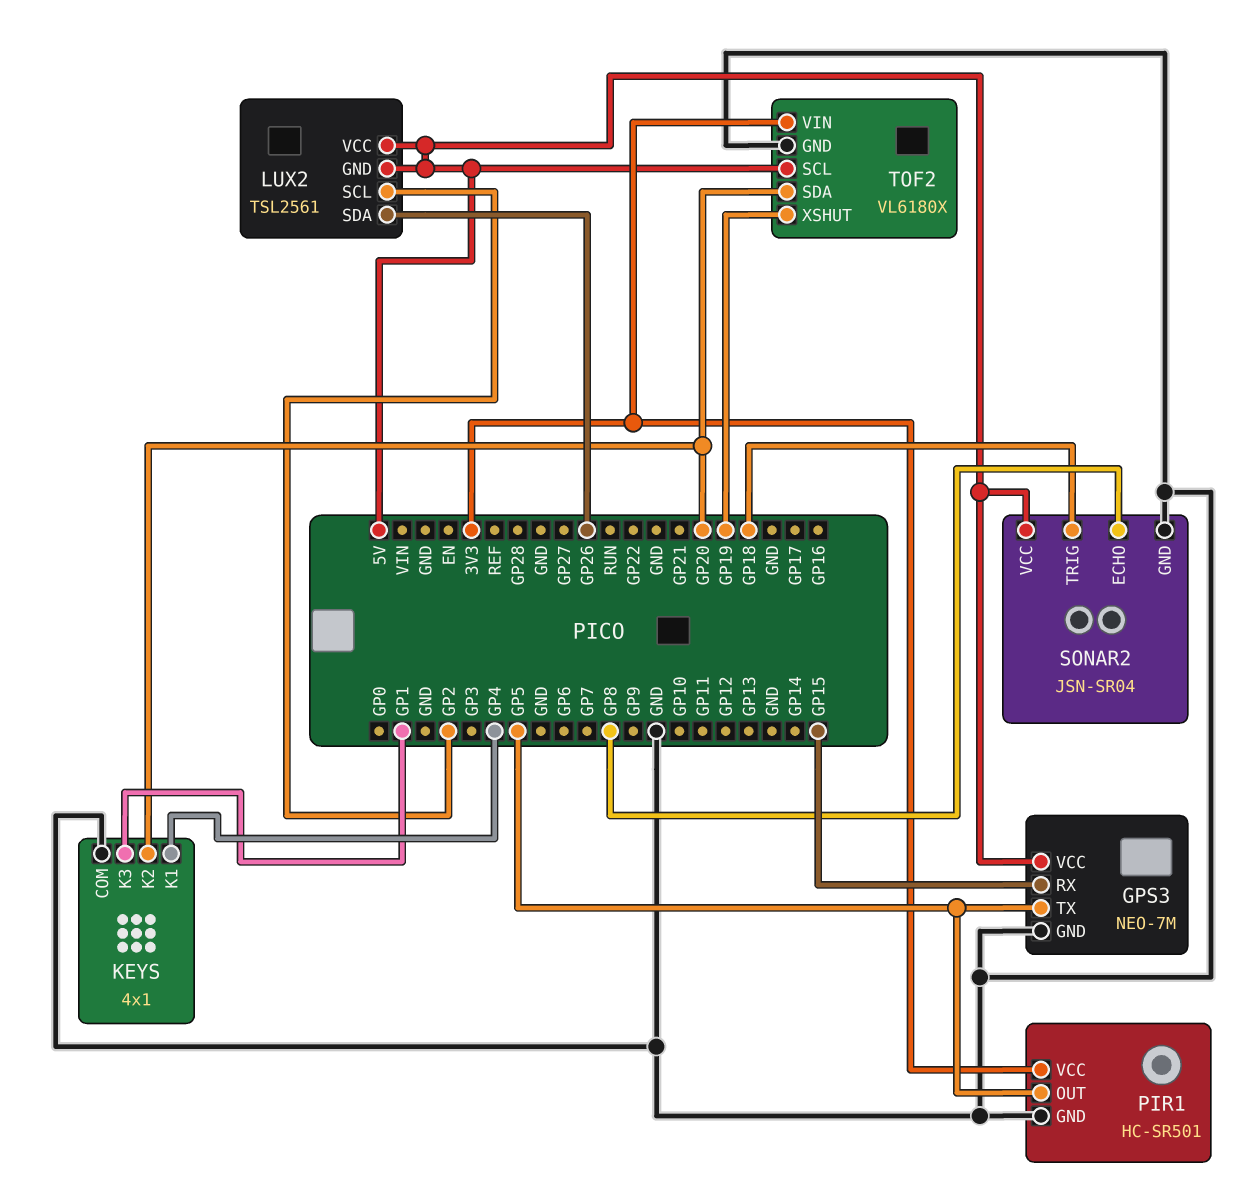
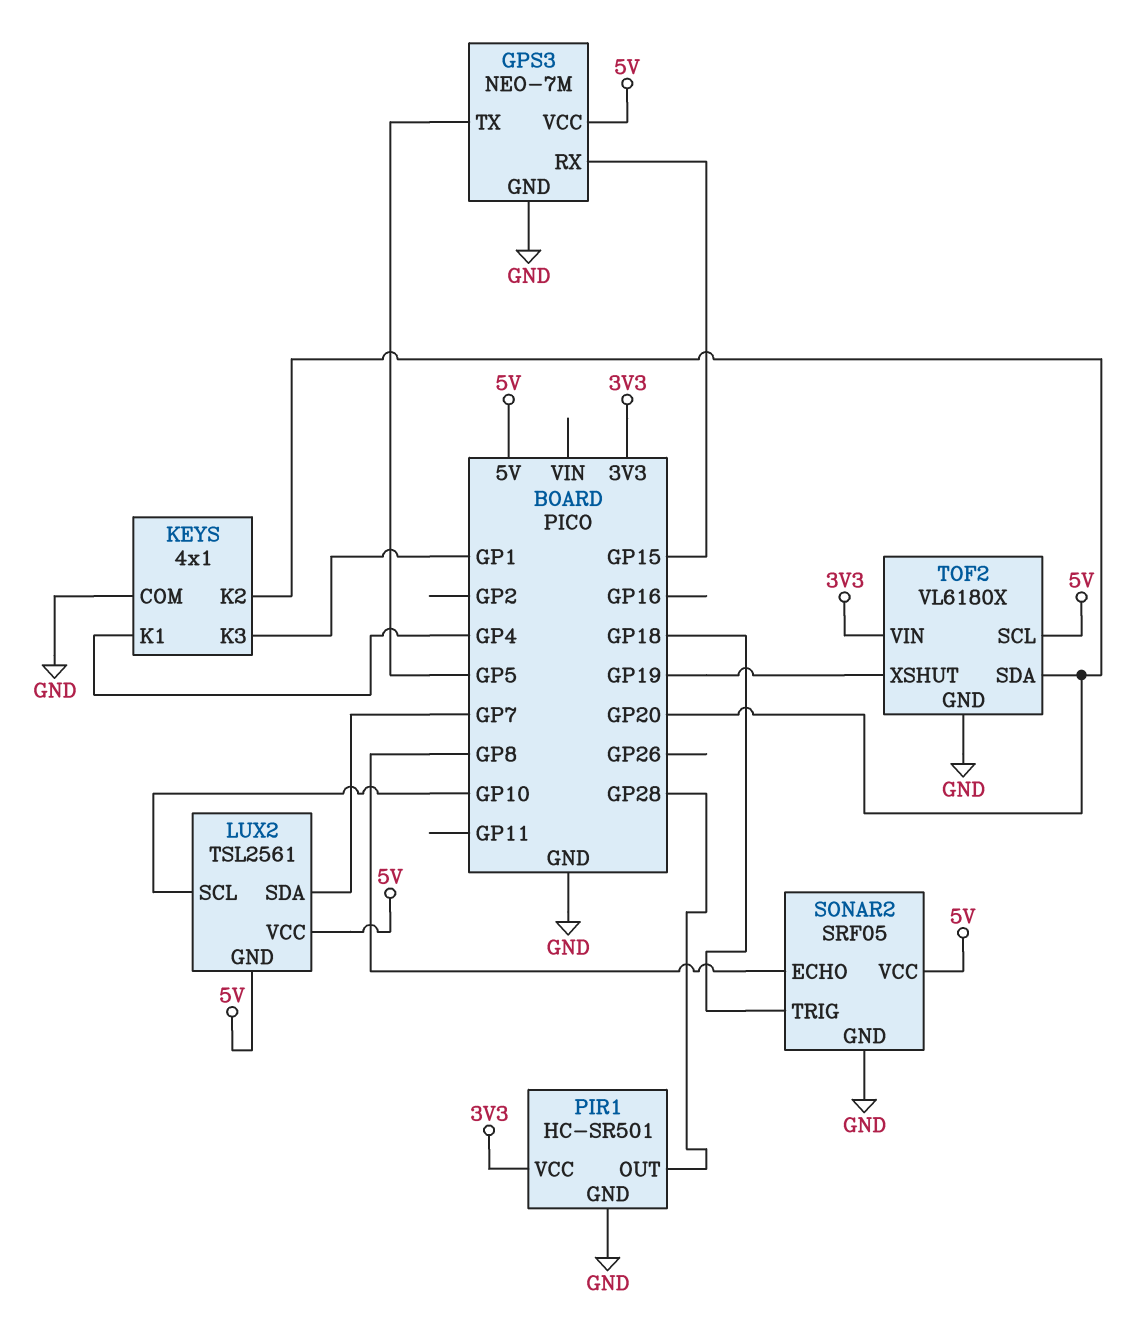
LUX2 pin SCL: GP2 -> GP10
LUX2 pin SDA: GP26 -> GP7
PIR1 pin OUT: GP5 -> GP28
SONAR2: JSN-SR04 -> SRF05

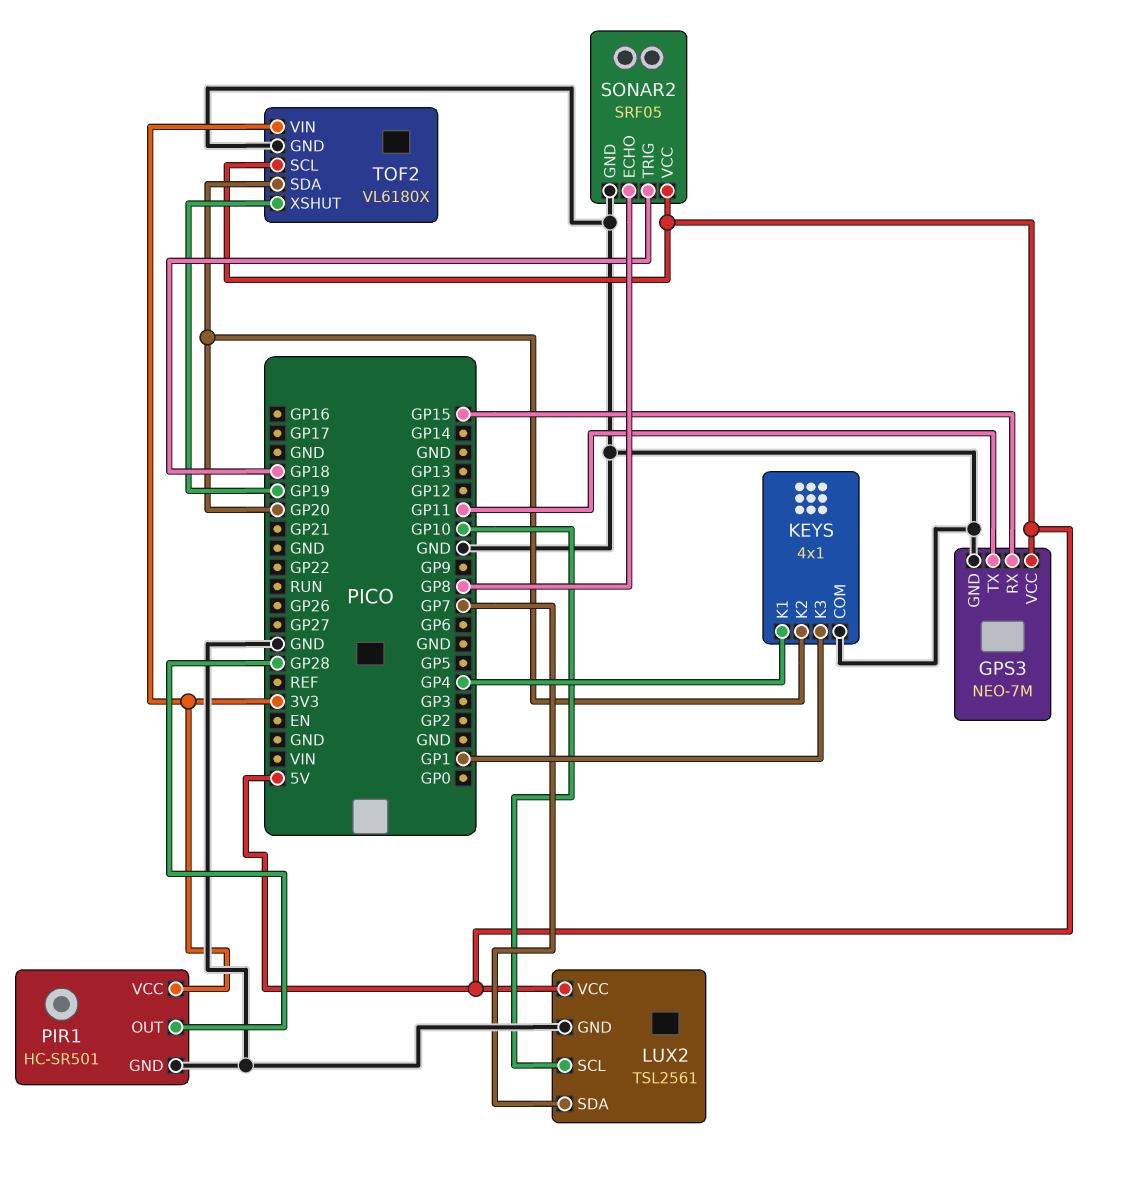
GPS3 pin TX: GP5 -> GP11
LUX2 pin GND: 5V -> GND

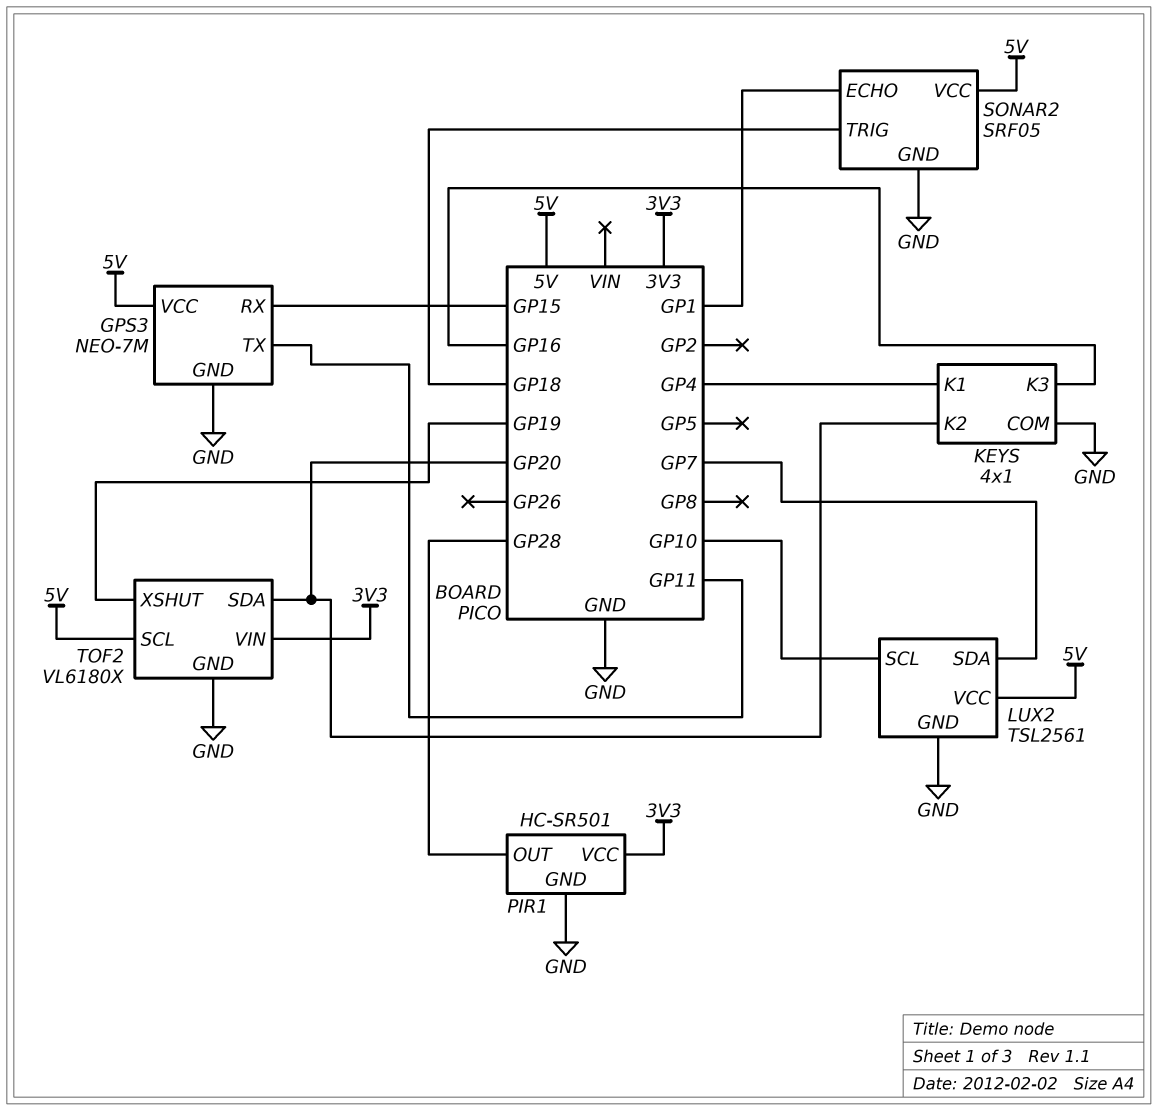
KEYS pin K3: GP1 -> GP16
SONAR2 pin ECHO: GP8 -> GP1

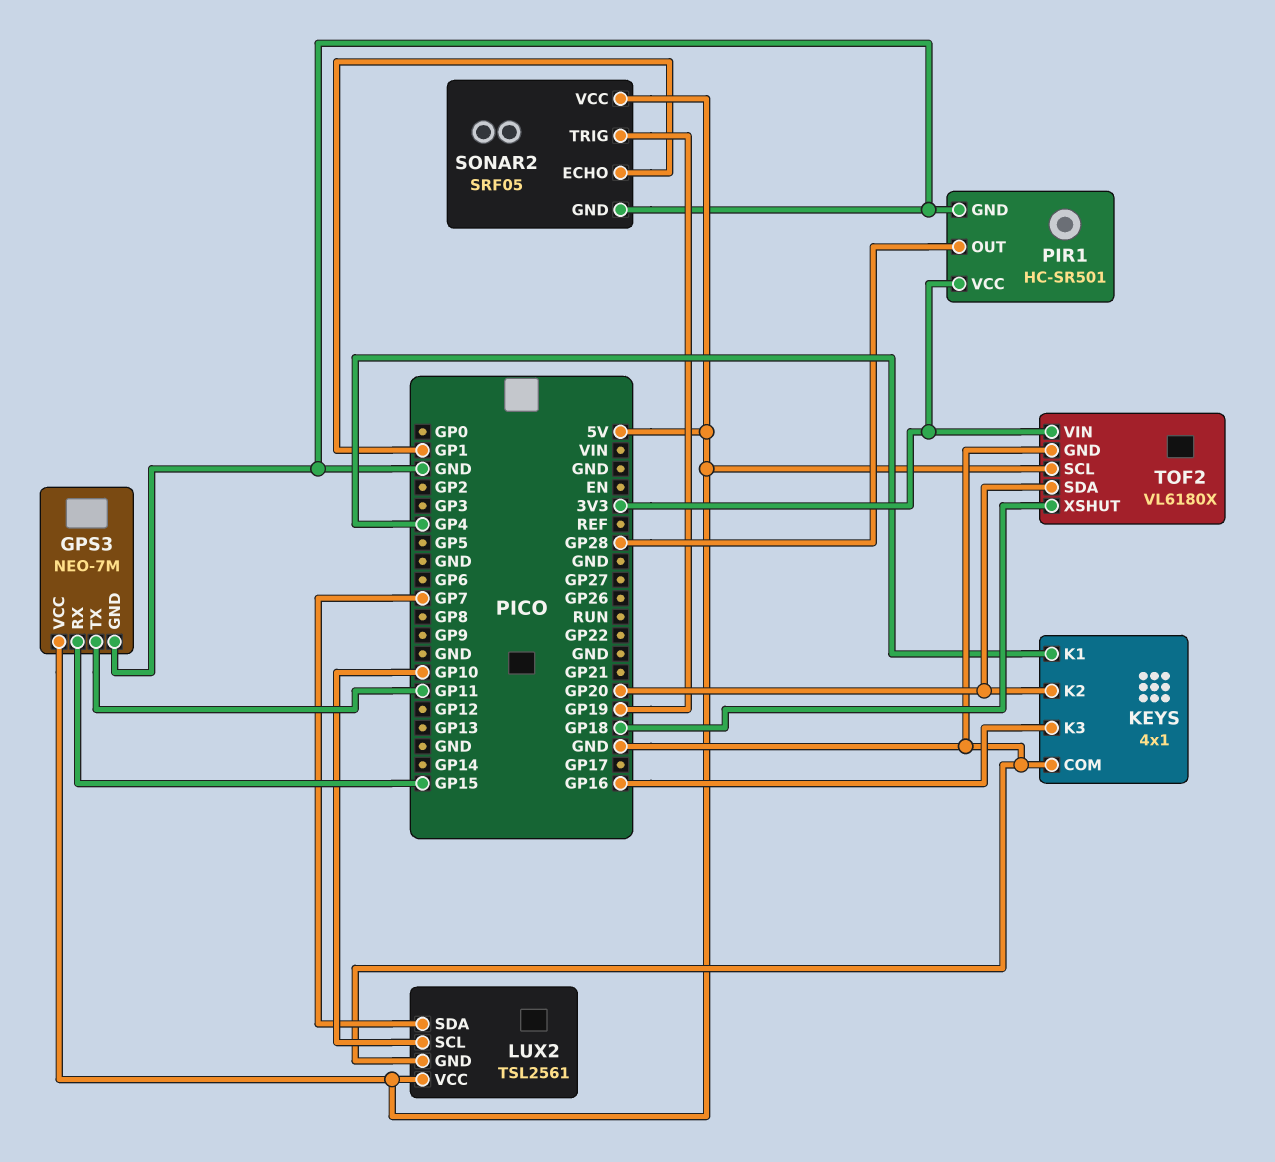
SONAR2 pin TRIG: GP18 -> GP19
TOF2 pin XSHUT: GP19 -> GP18

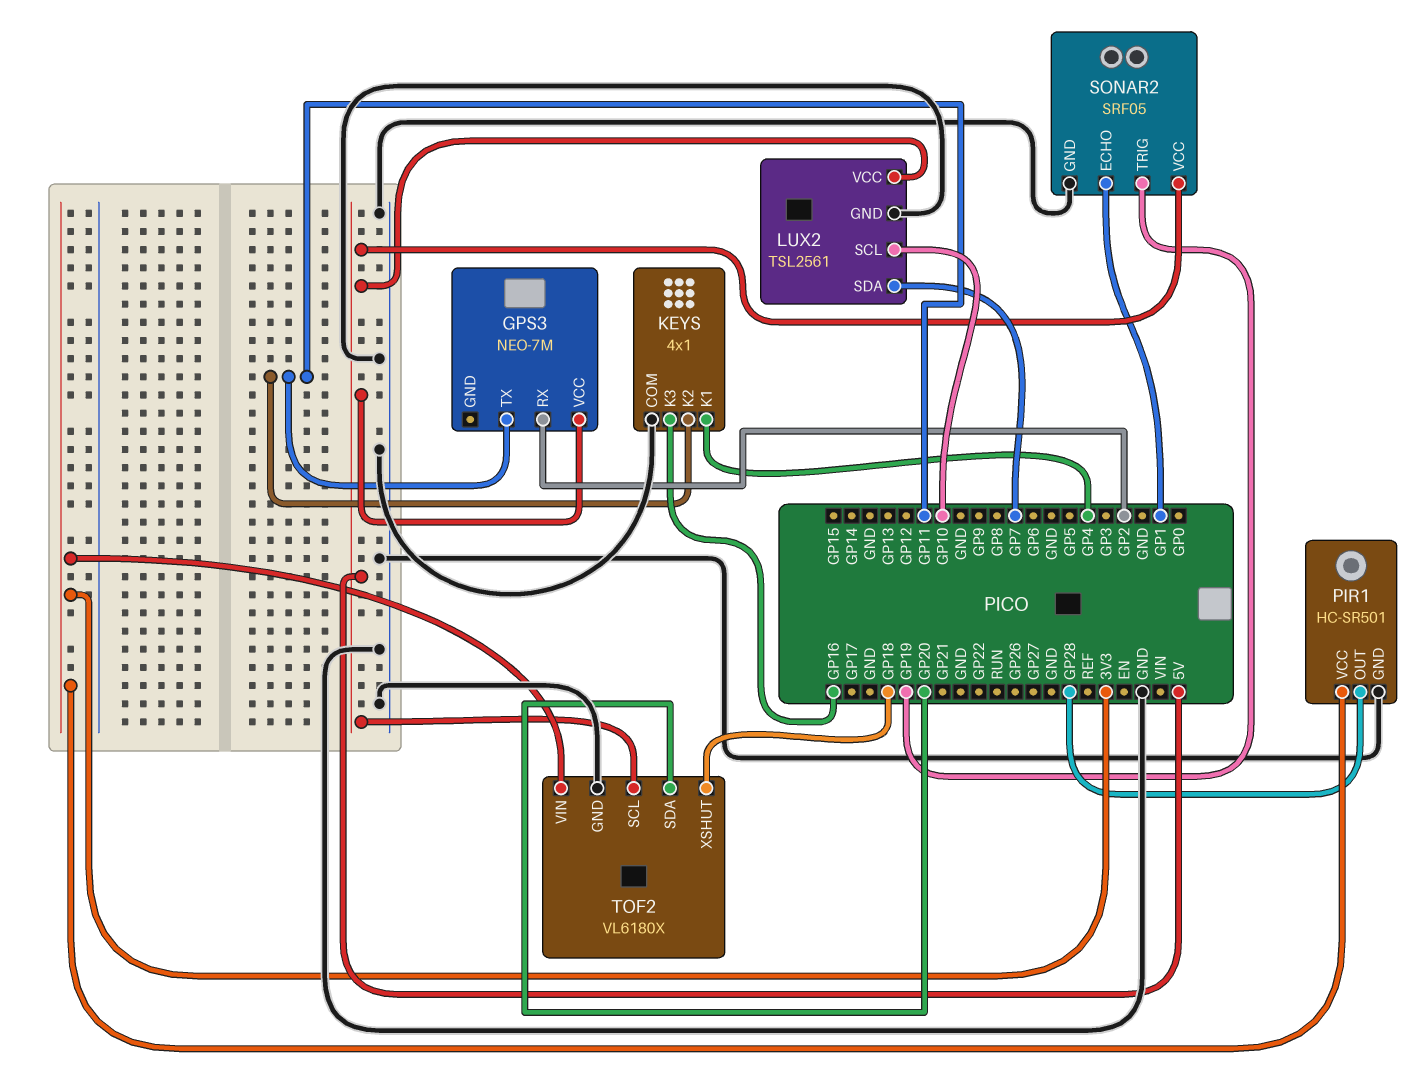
GPS3 pin GND: GND -> none
GPS3 pin RX: GP15 -> GP2
KEYS pin K2: GP20 -> GP11

